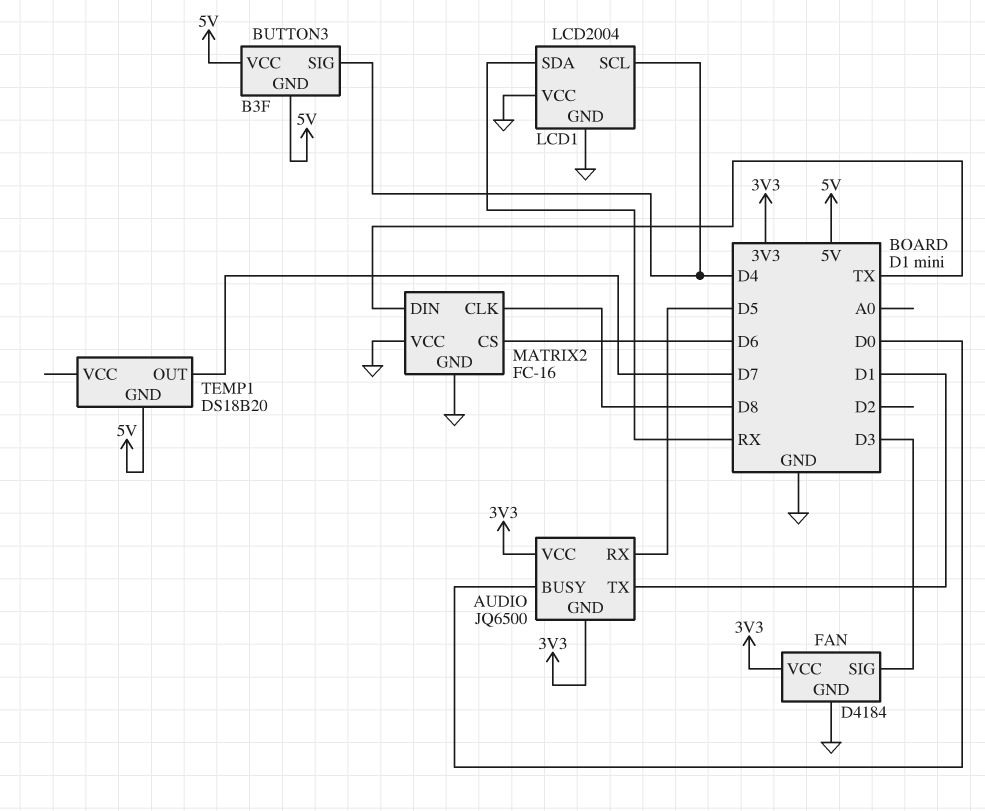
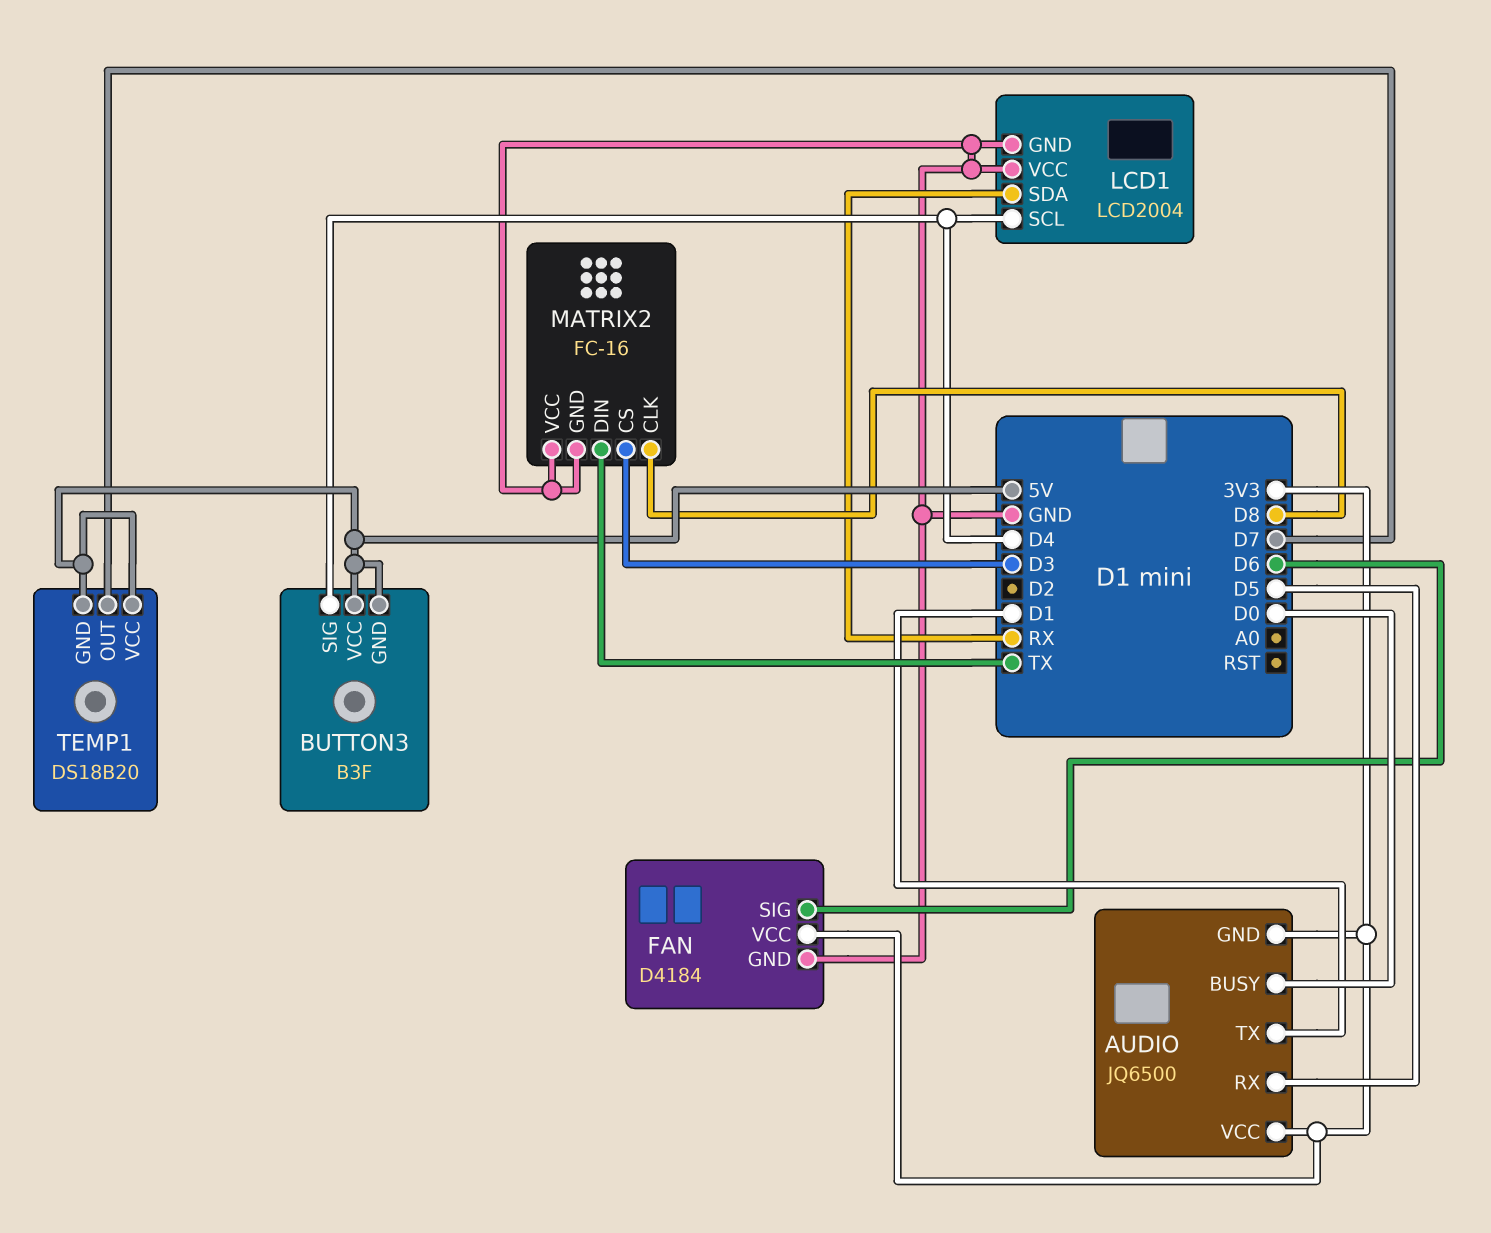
FAN pin SIG: D3 -> D6
MATRIX2 pin CS: D6 -> D3
TEMP1 pin VCC: none -> 5V

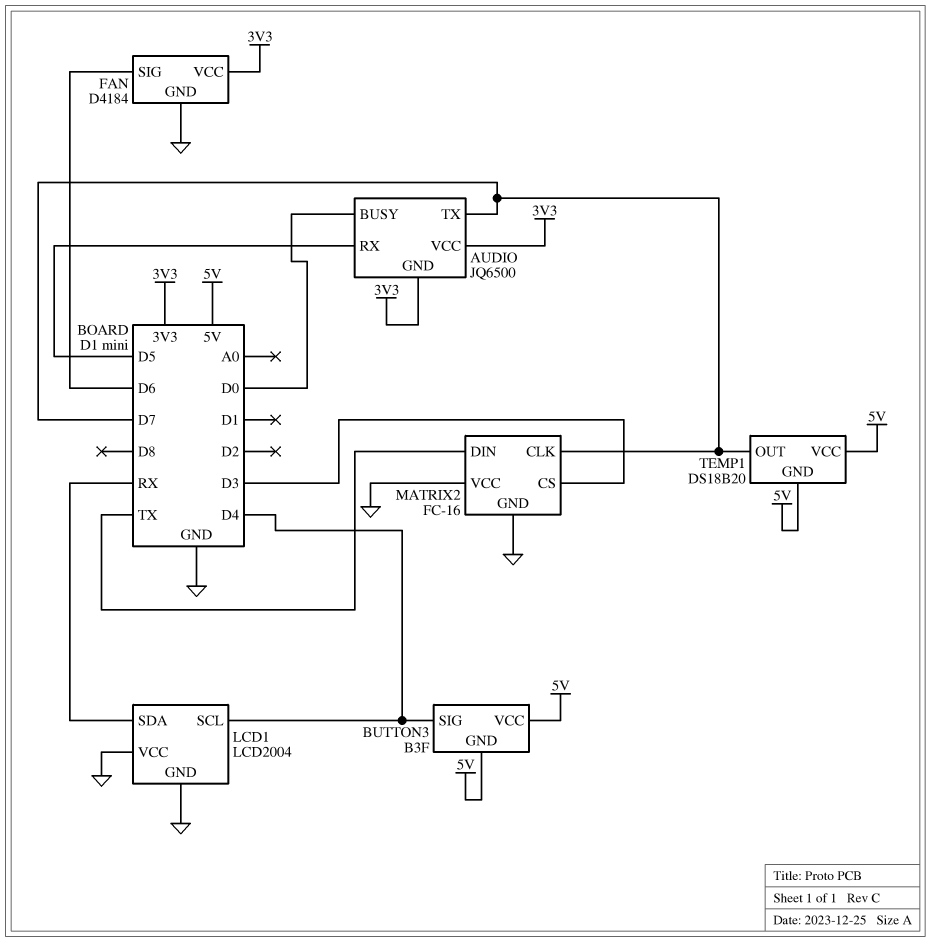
AUDIO pin TX: D1 -> D7
MATRIX2 pin CLK: D8 -> D7

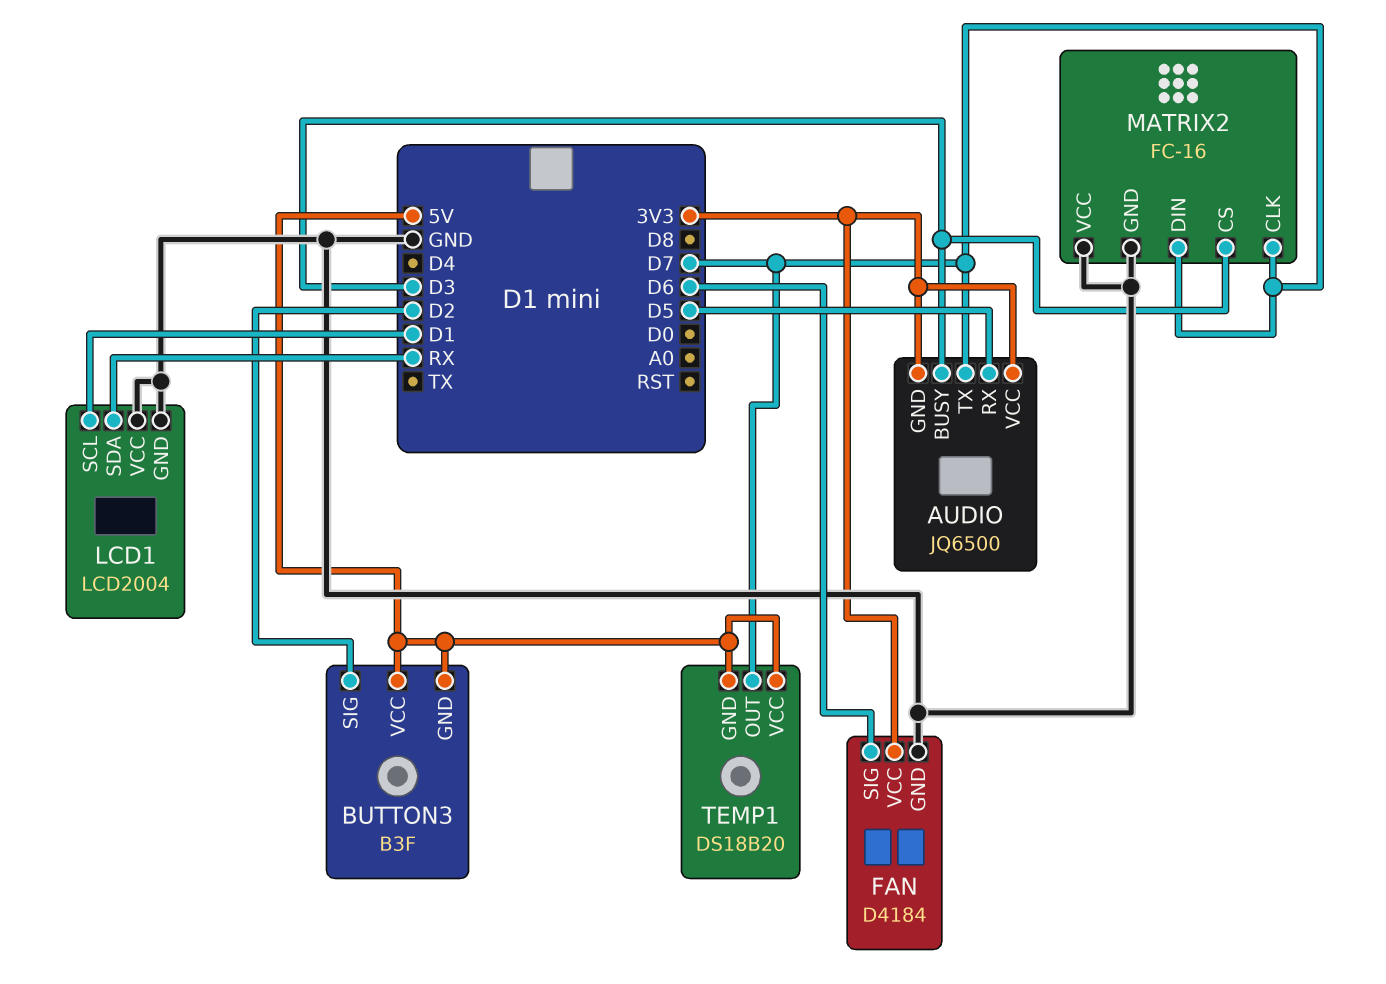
AUDIO pin BUSY: D0 -> D3
BUTTON3 pin SIG: D4 -> D2
LCD1 pin SCL: D4 -> D1
MATRIX2 pin DIN: TX -> D7

